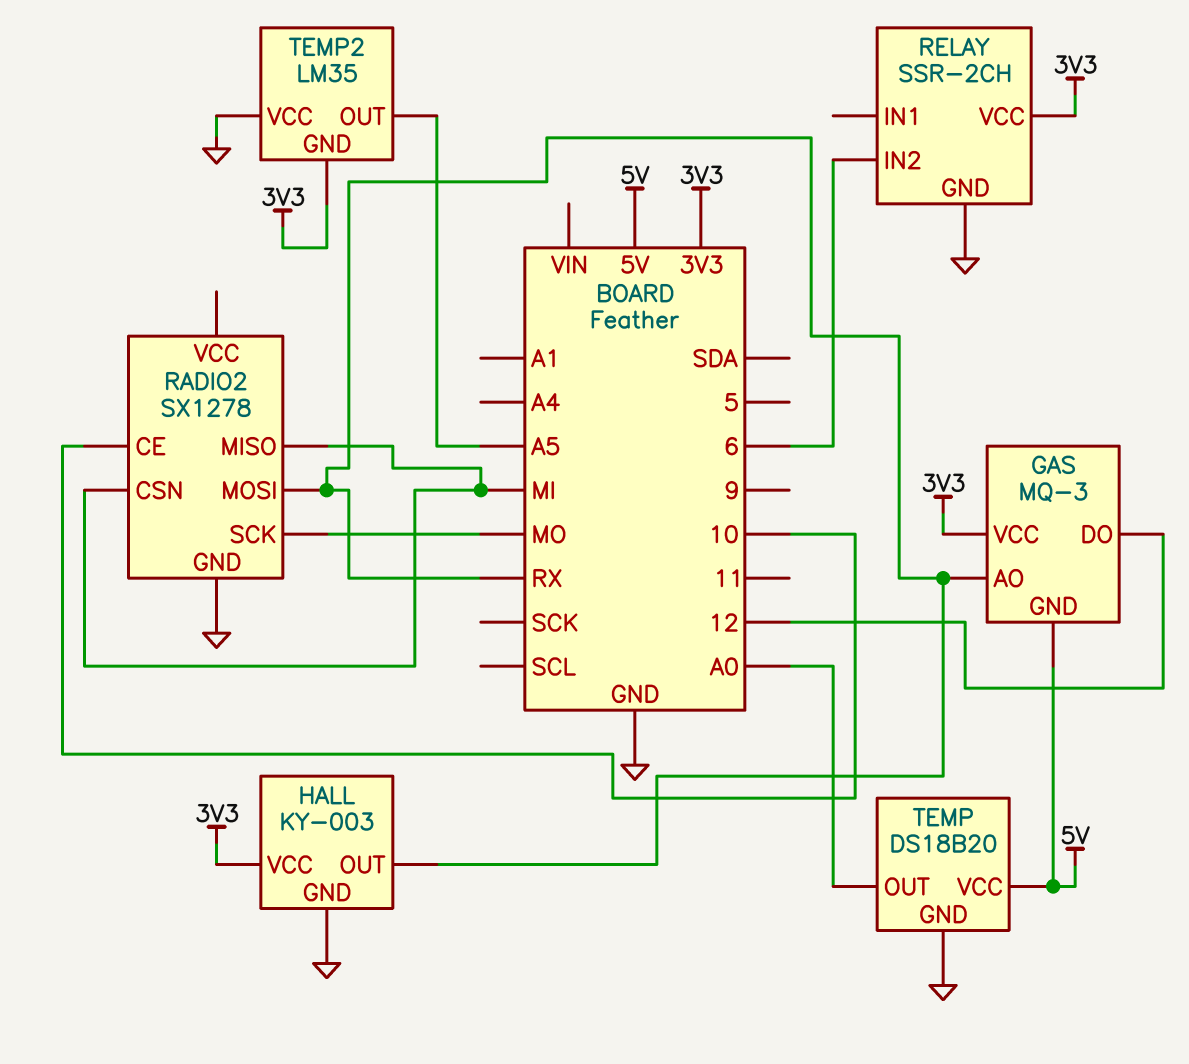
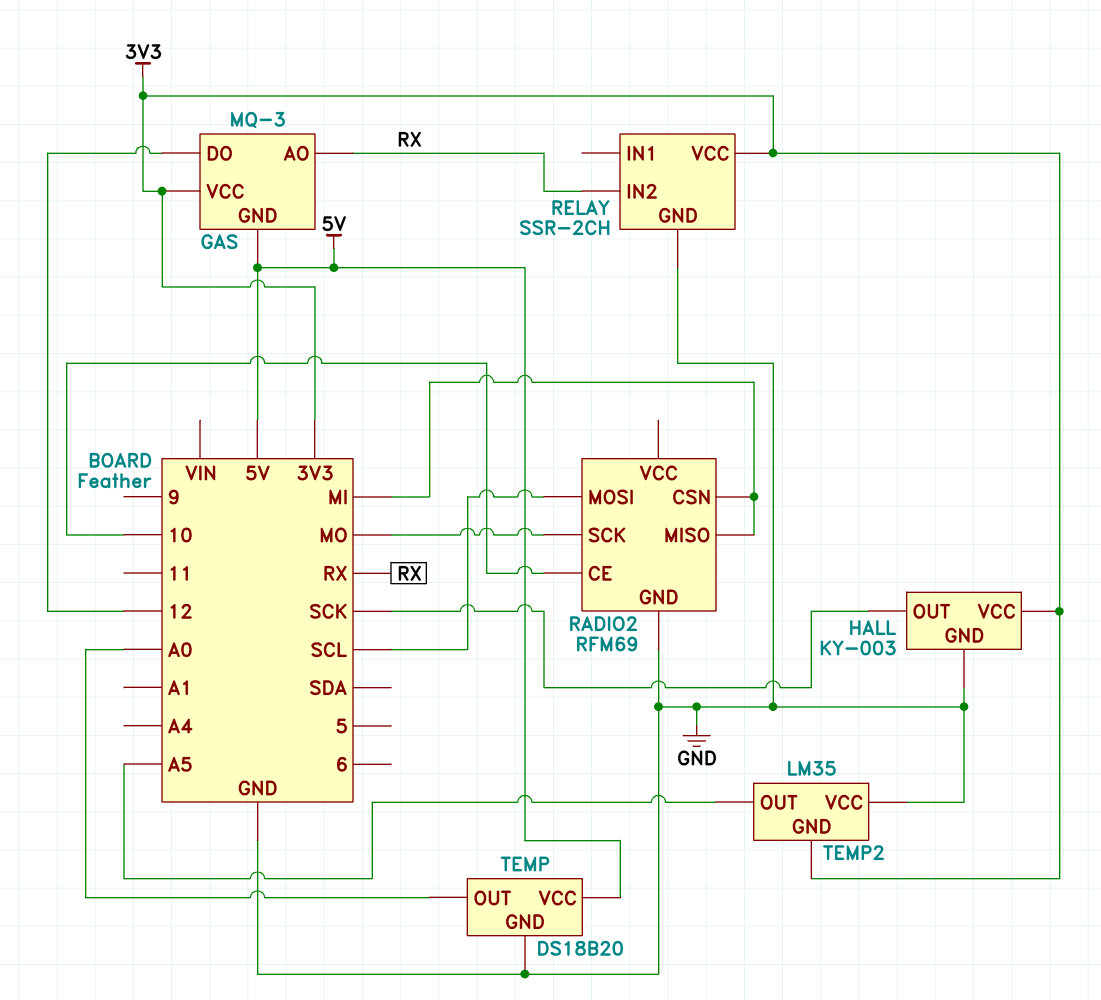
HALL pin OUT: RX -> SCK
RADIO2: SX1278 -> RFM69
RADIO2 pin MOSI: RX -> SCL
RELAY pin IN2: 6 -> RX

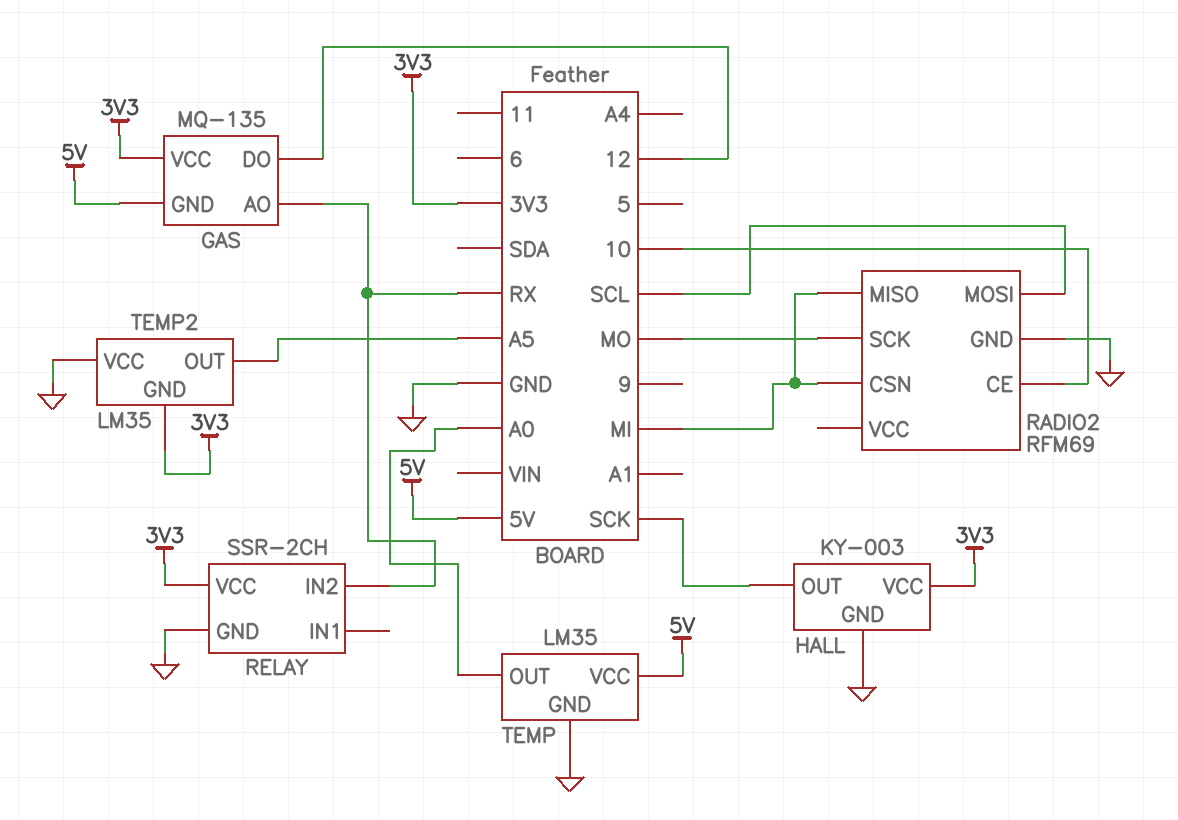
GAS: MQ-3 -> MQ-135
TEMP: DS18B20 -> LM35

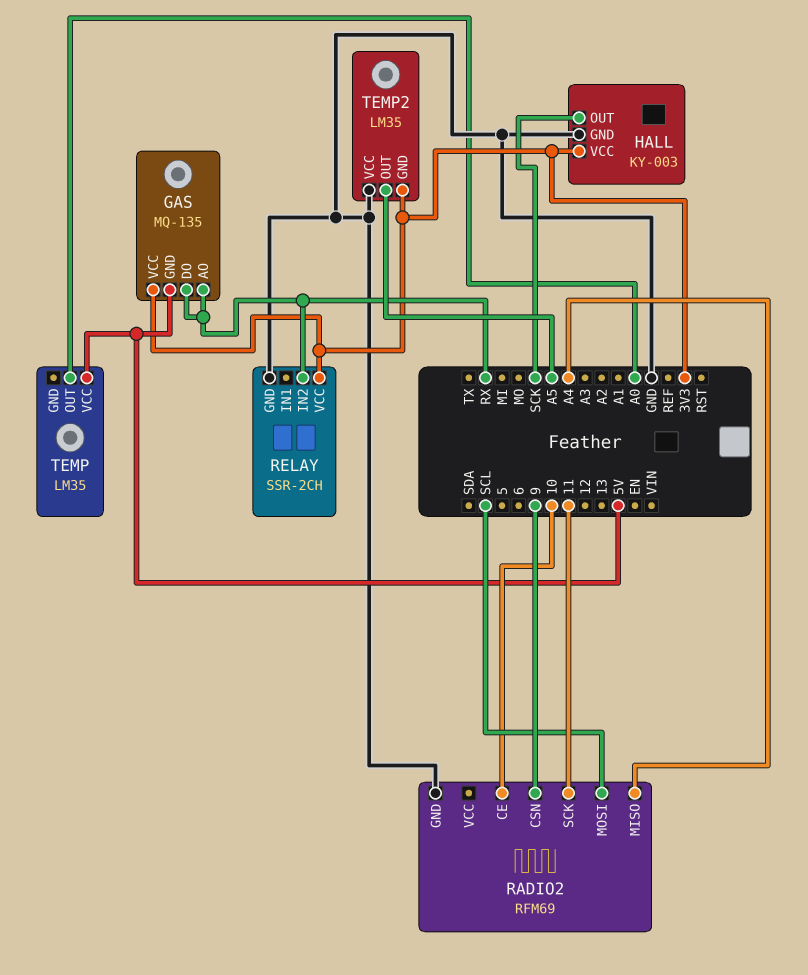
GAS pin DO: 12 -> RX
RADIO2 pin CSN: MI -> 9
RADIO2 pin MISO: MI -> A4
RADIO2 pin SCK: MO -> 11
TEMP pin GND: GND -> none

